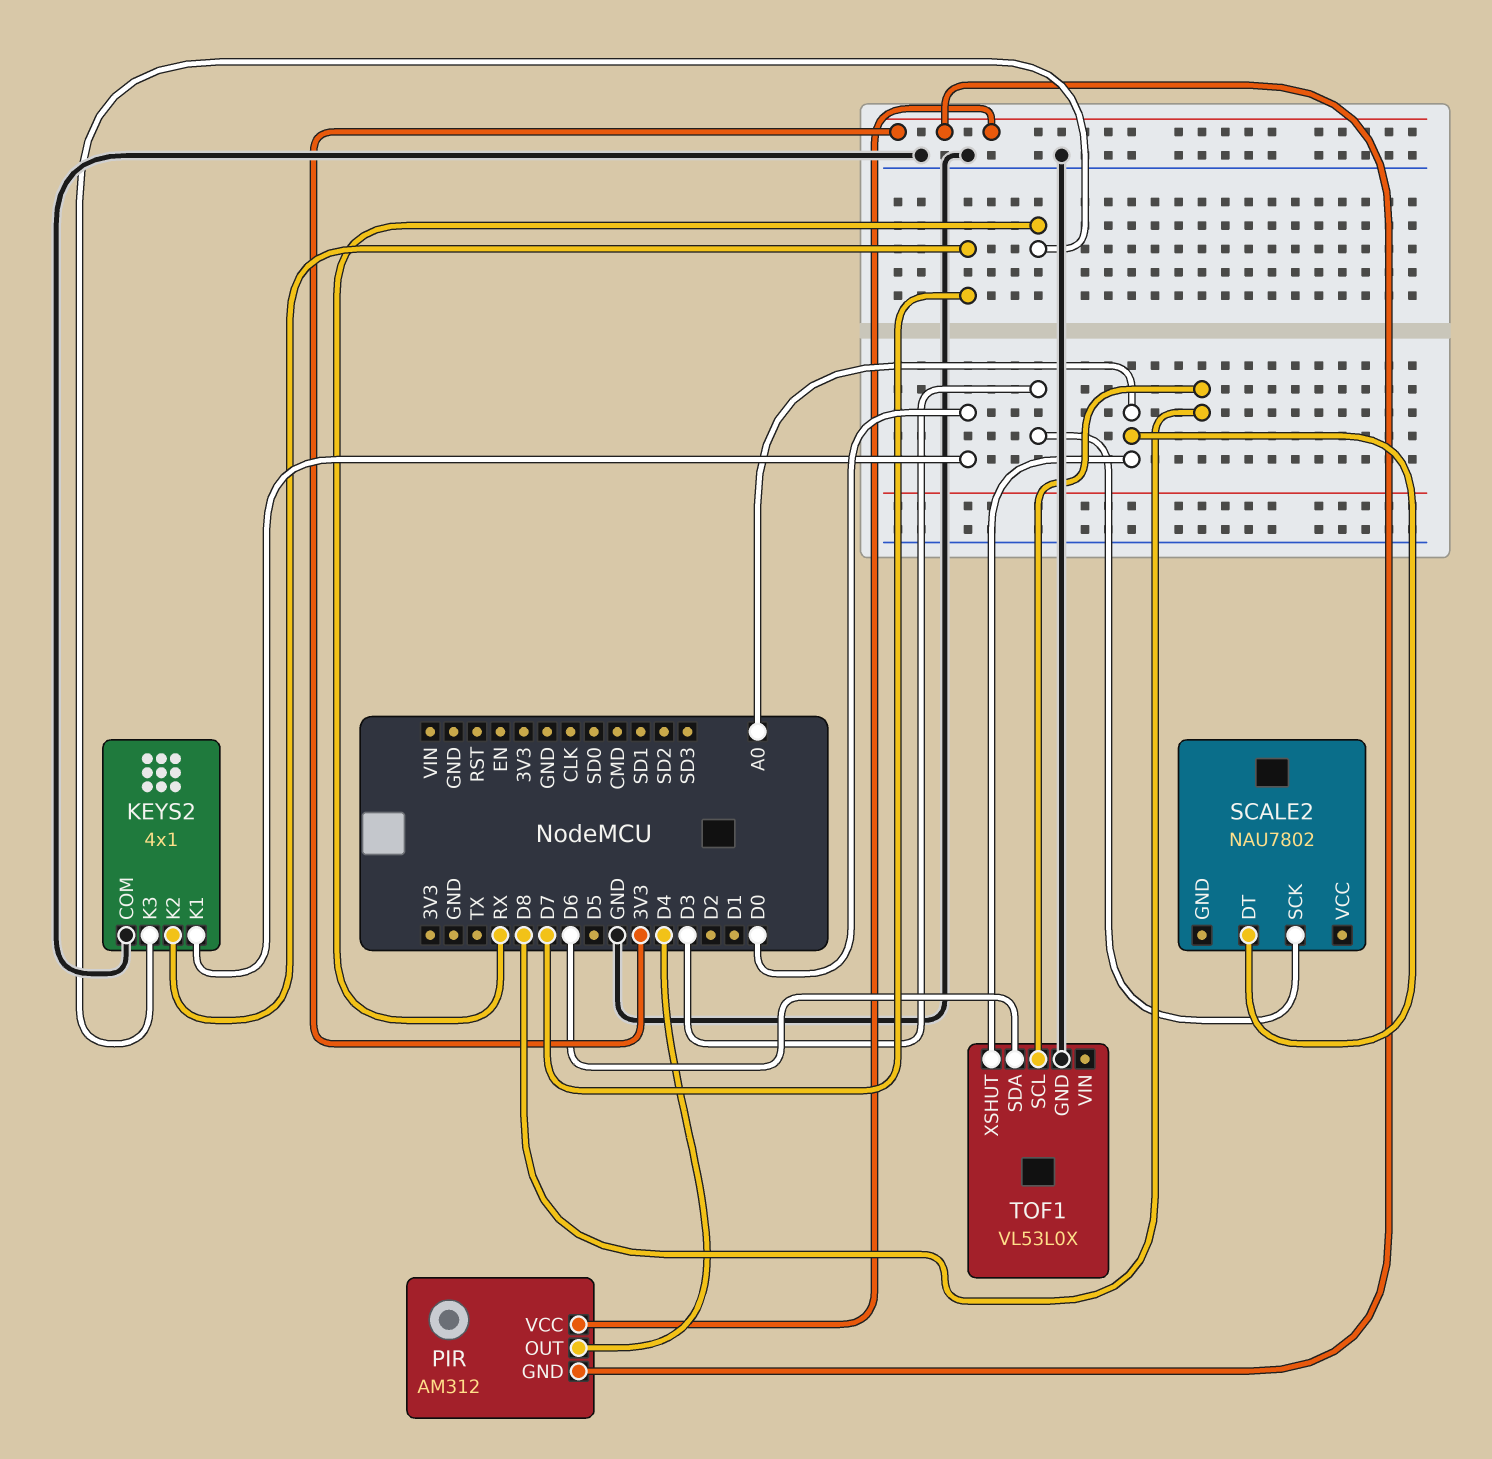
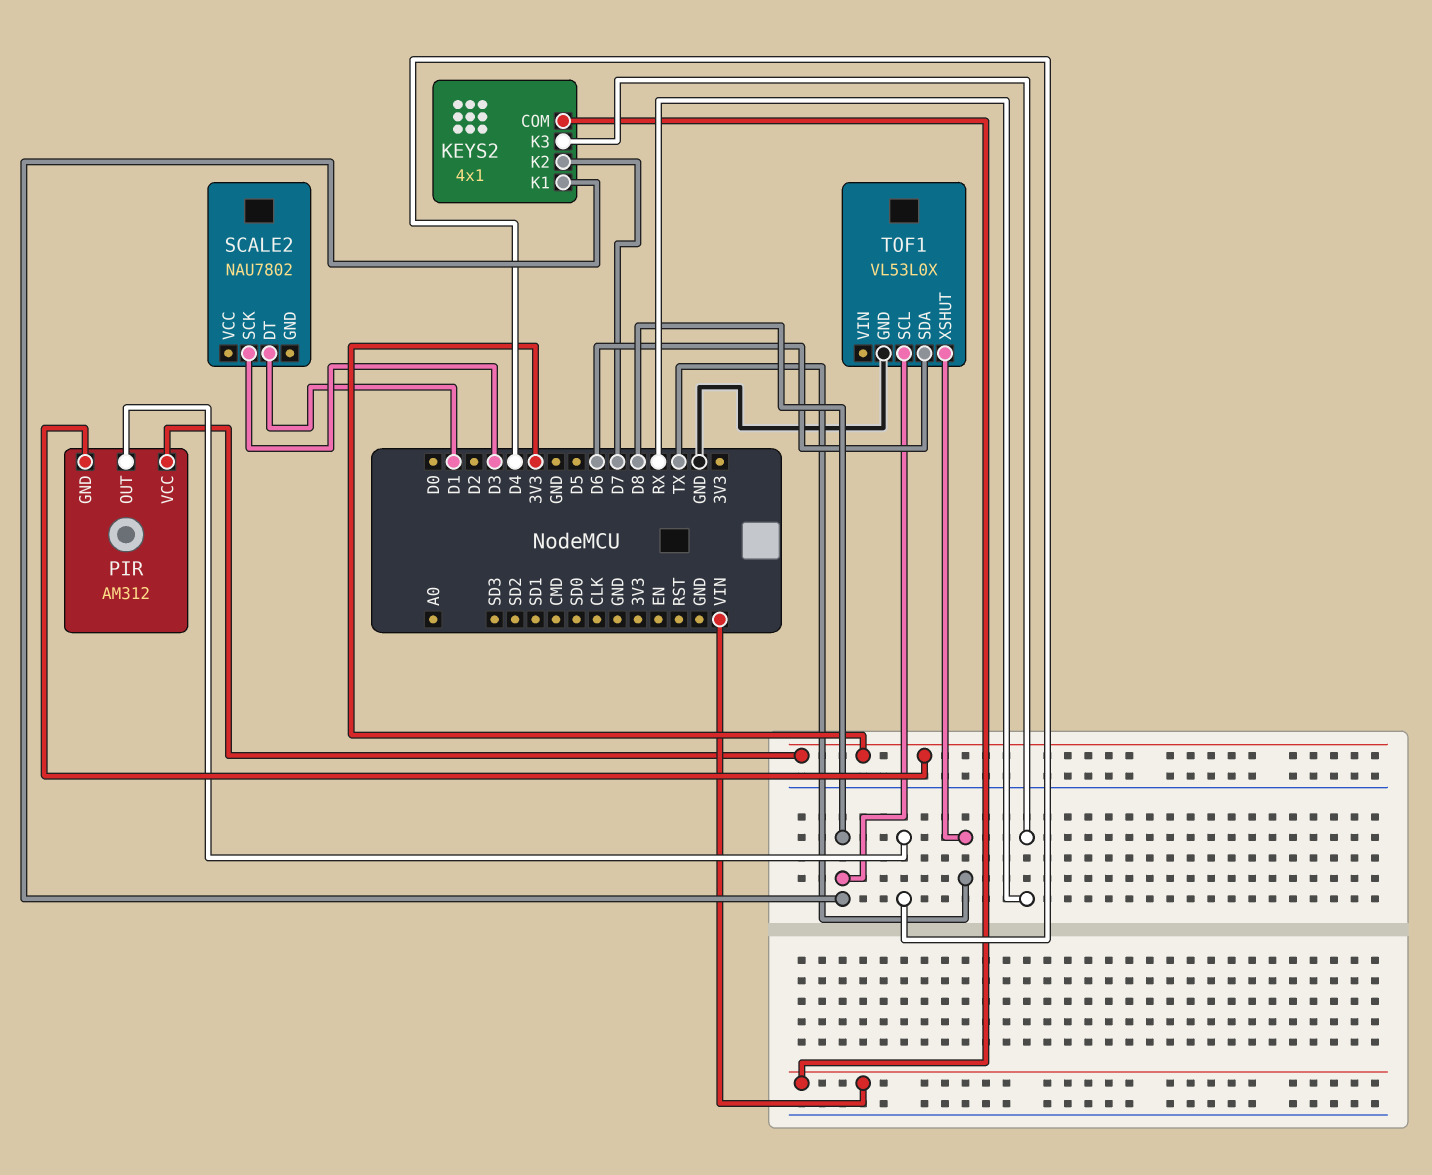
KEYS2 pin COM: GND -> VIN
KEYS2 pin K1: D0 -> D8
SCALE2 pin DT: A0 -> D1
TOF1 pin XSHUT: A0 -> TX

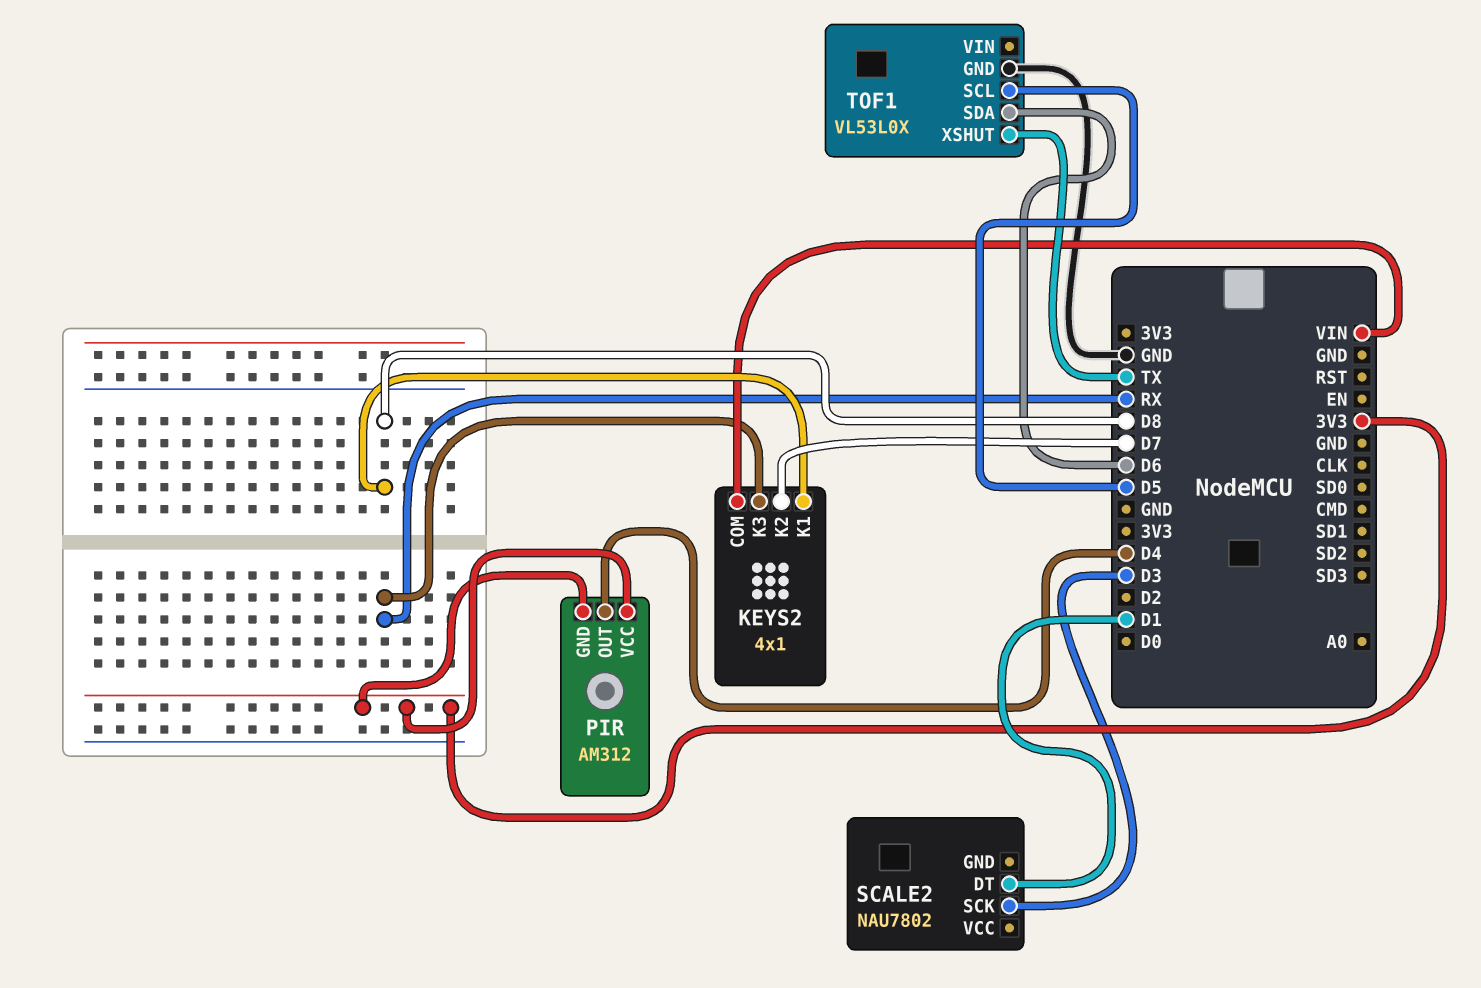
TOF1 pin SCL: D8 -> D5

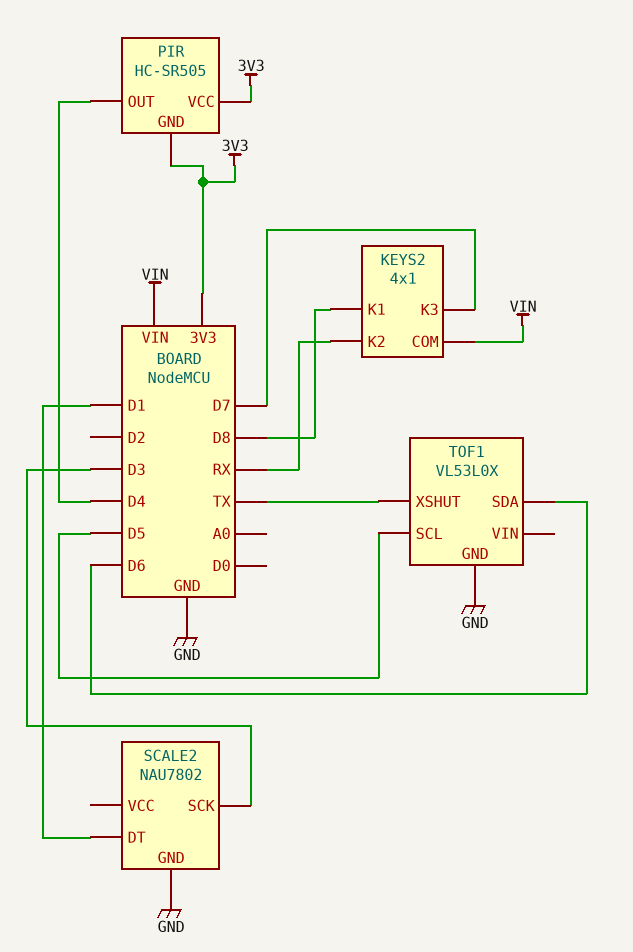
KEYS2 pin K2: D7 -> RX
KEYS2 pin K3: RX -> D7
PIR: AM312 -> HC-SR505
SCALE2 pin GND: none -> GND

